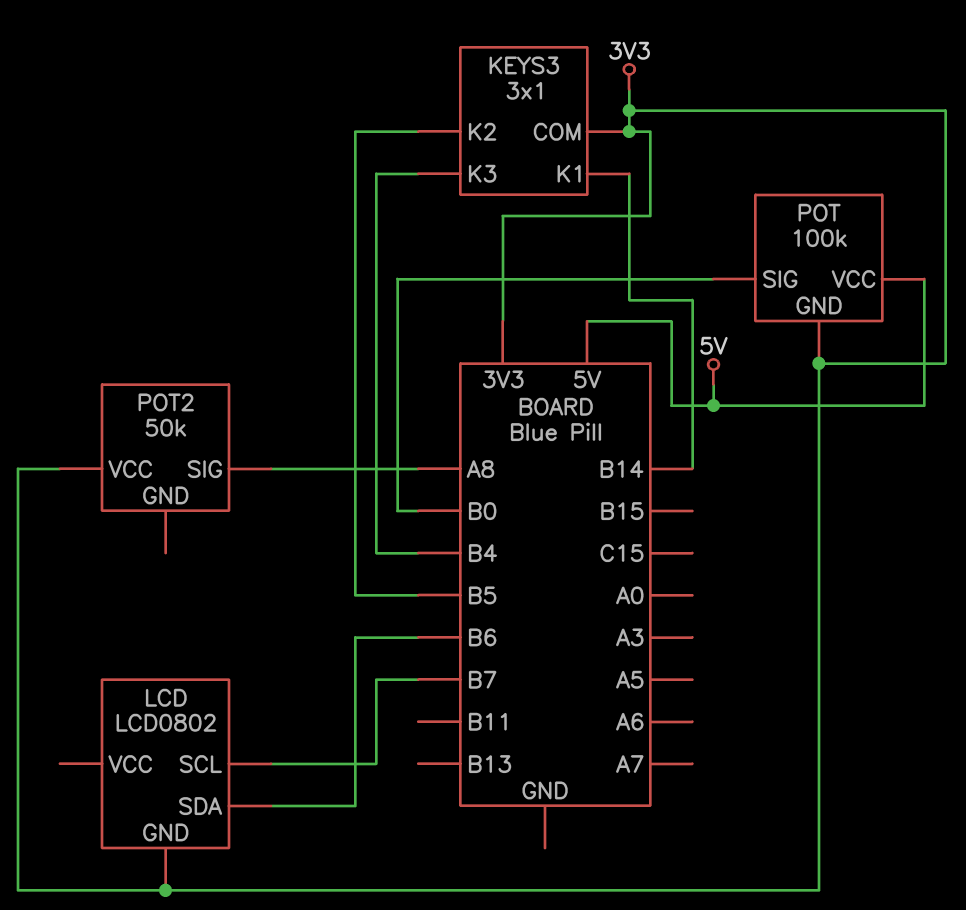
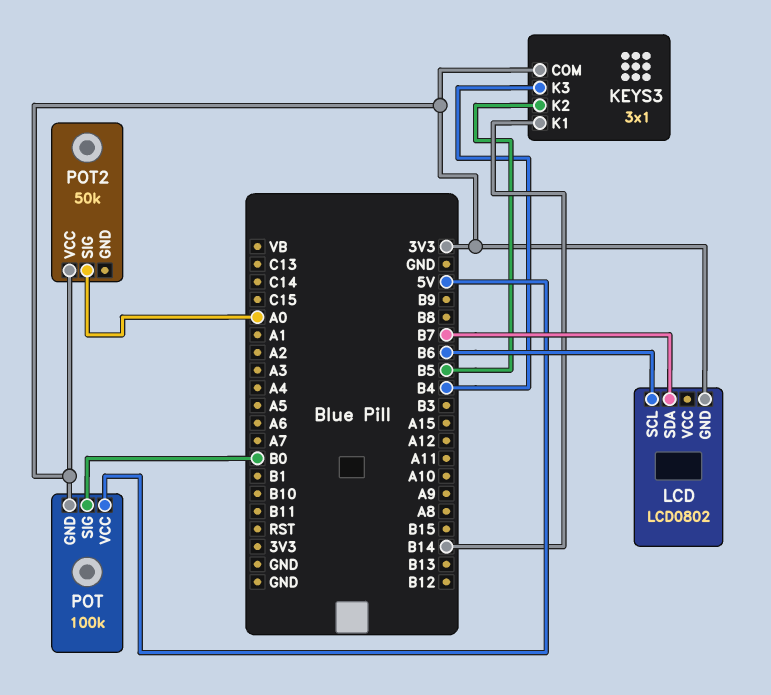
LCD pin SCL: B7 -> B6
LCD pin SDA: B6 -> B7
POT2 pin SIG: A8 -> A0

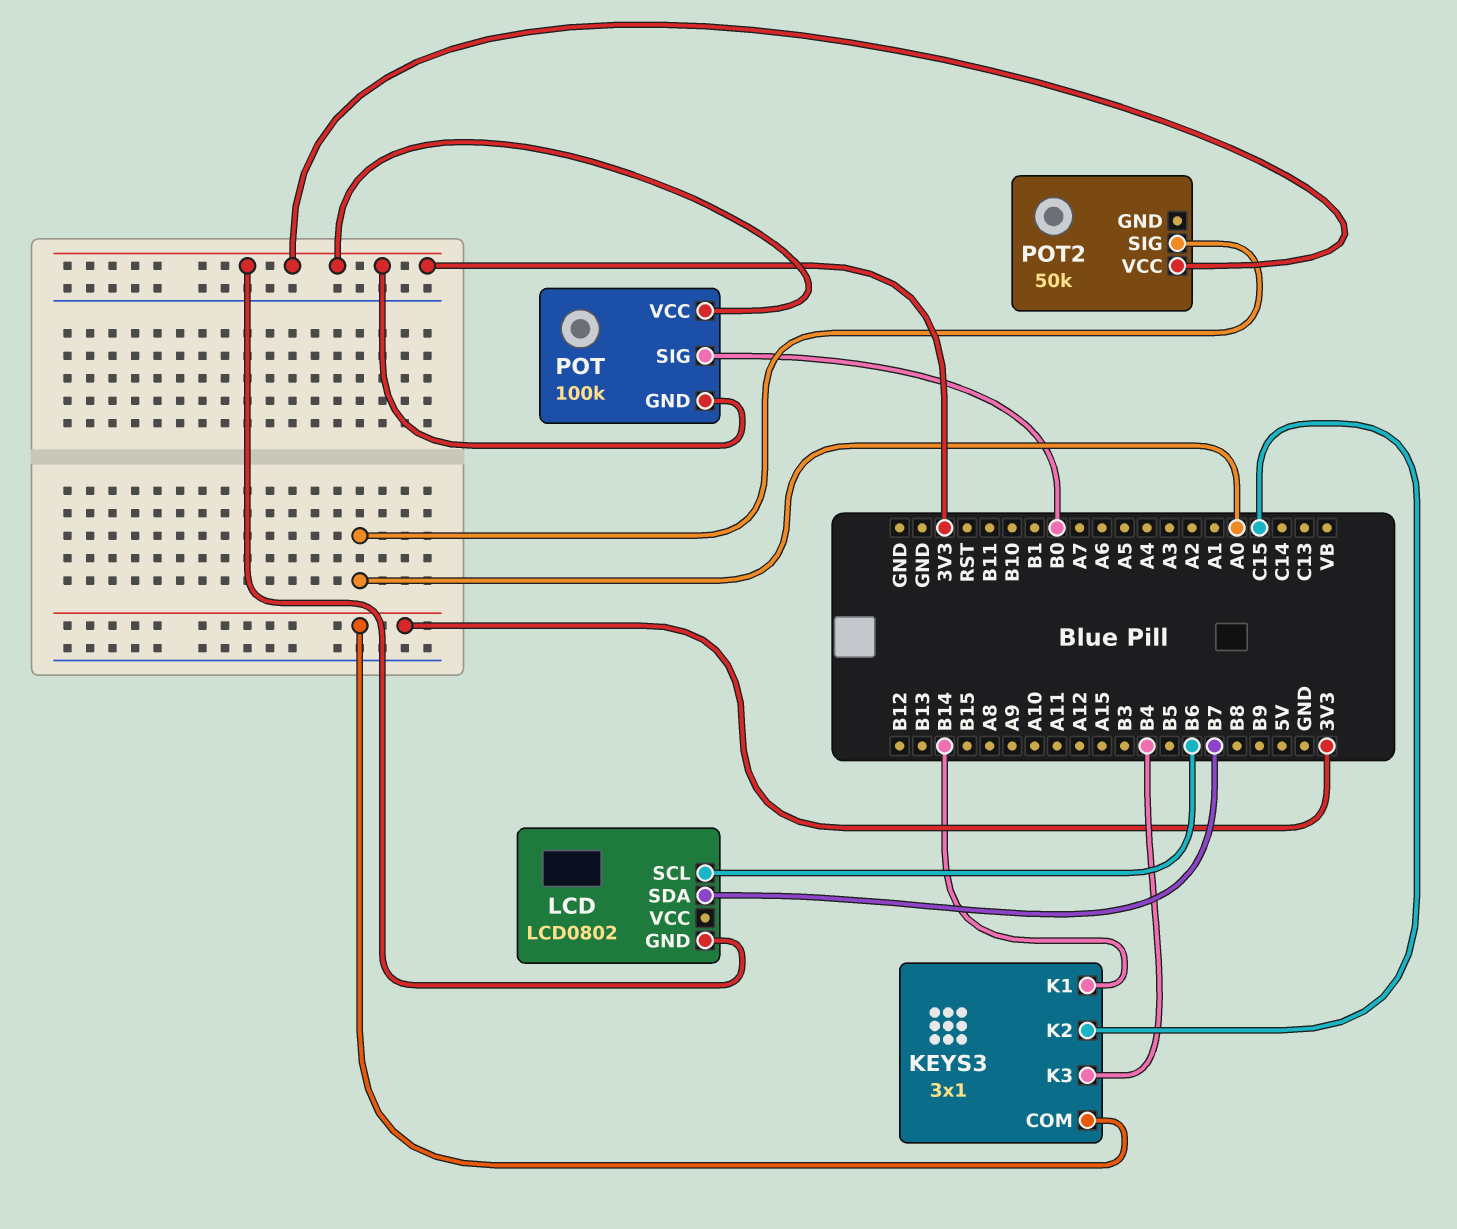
KEYS3 pin K2: B5 -> C15
POT pin VCC: 5V -> 3V3

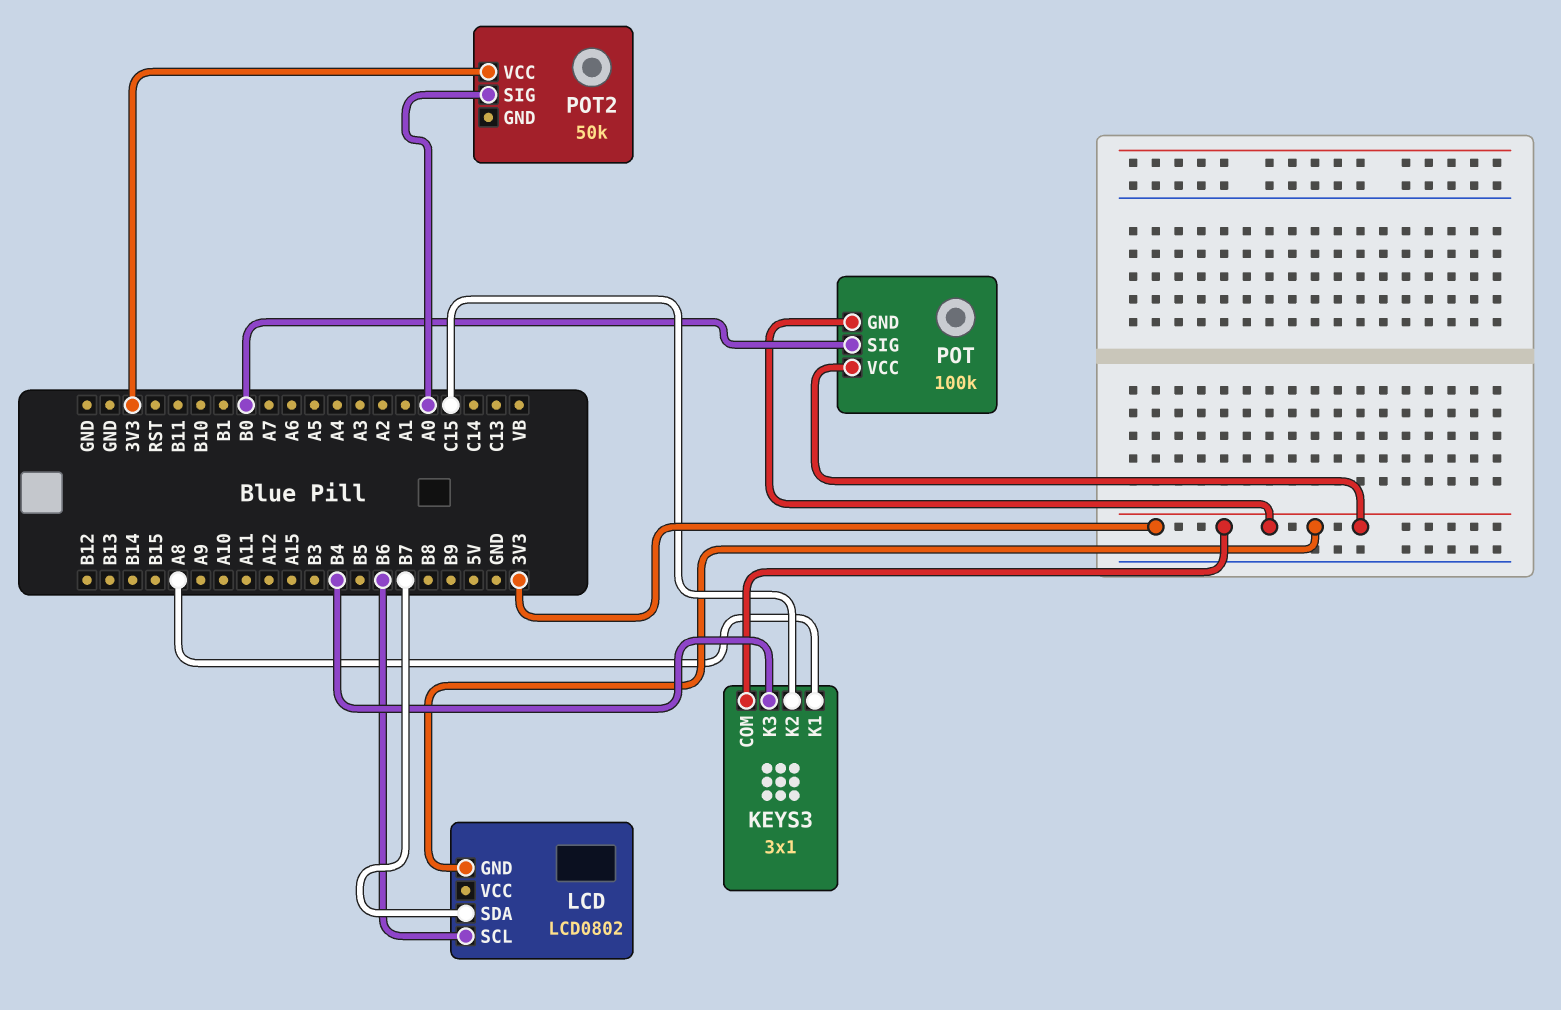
KEYS3 pin K1: B14 -> A8

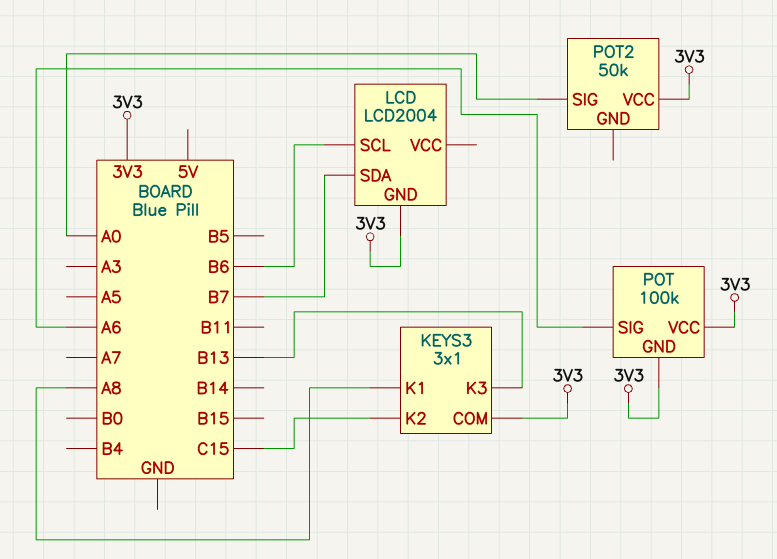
KEYS3 pin K3: B4 -> B13
LCD: LCD0802 -> LCD2004
POT pin SIG: B0 -> A6

